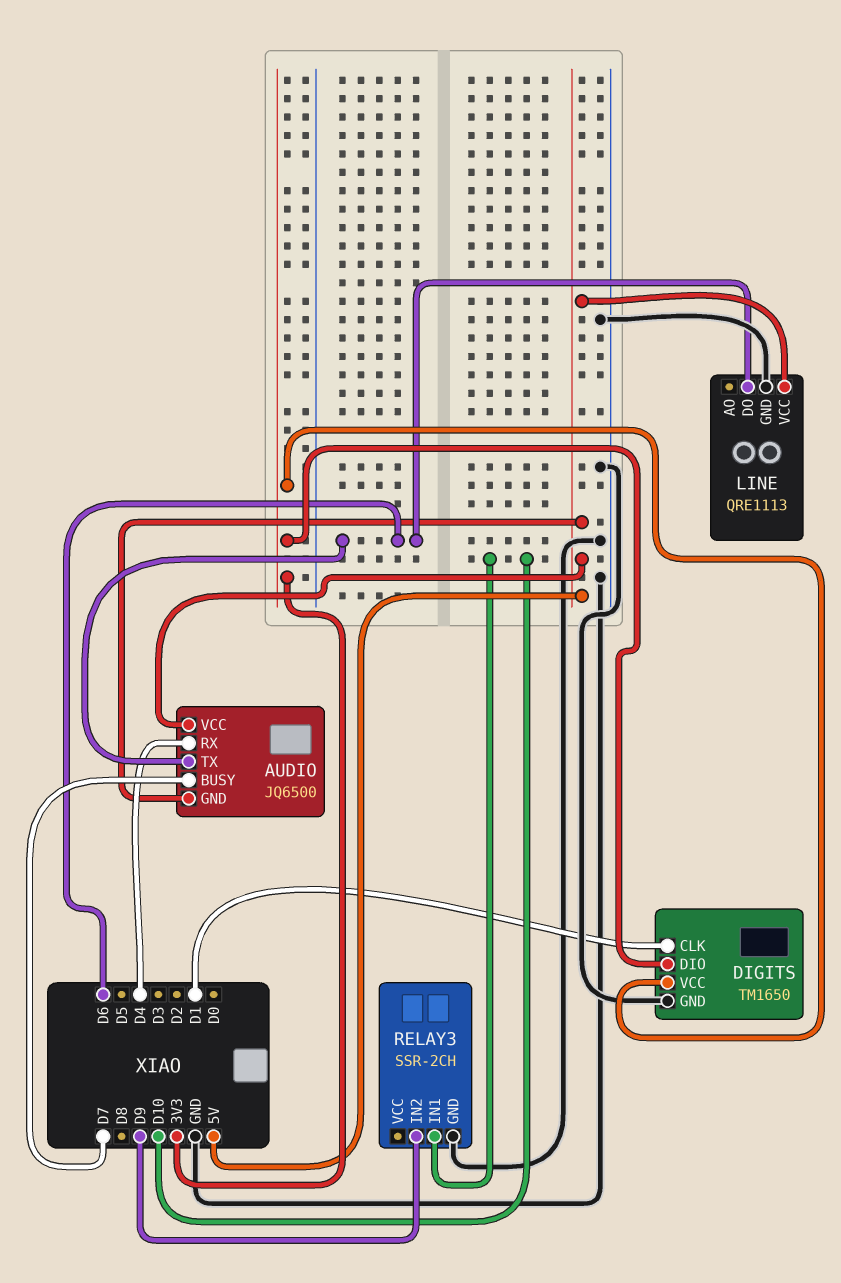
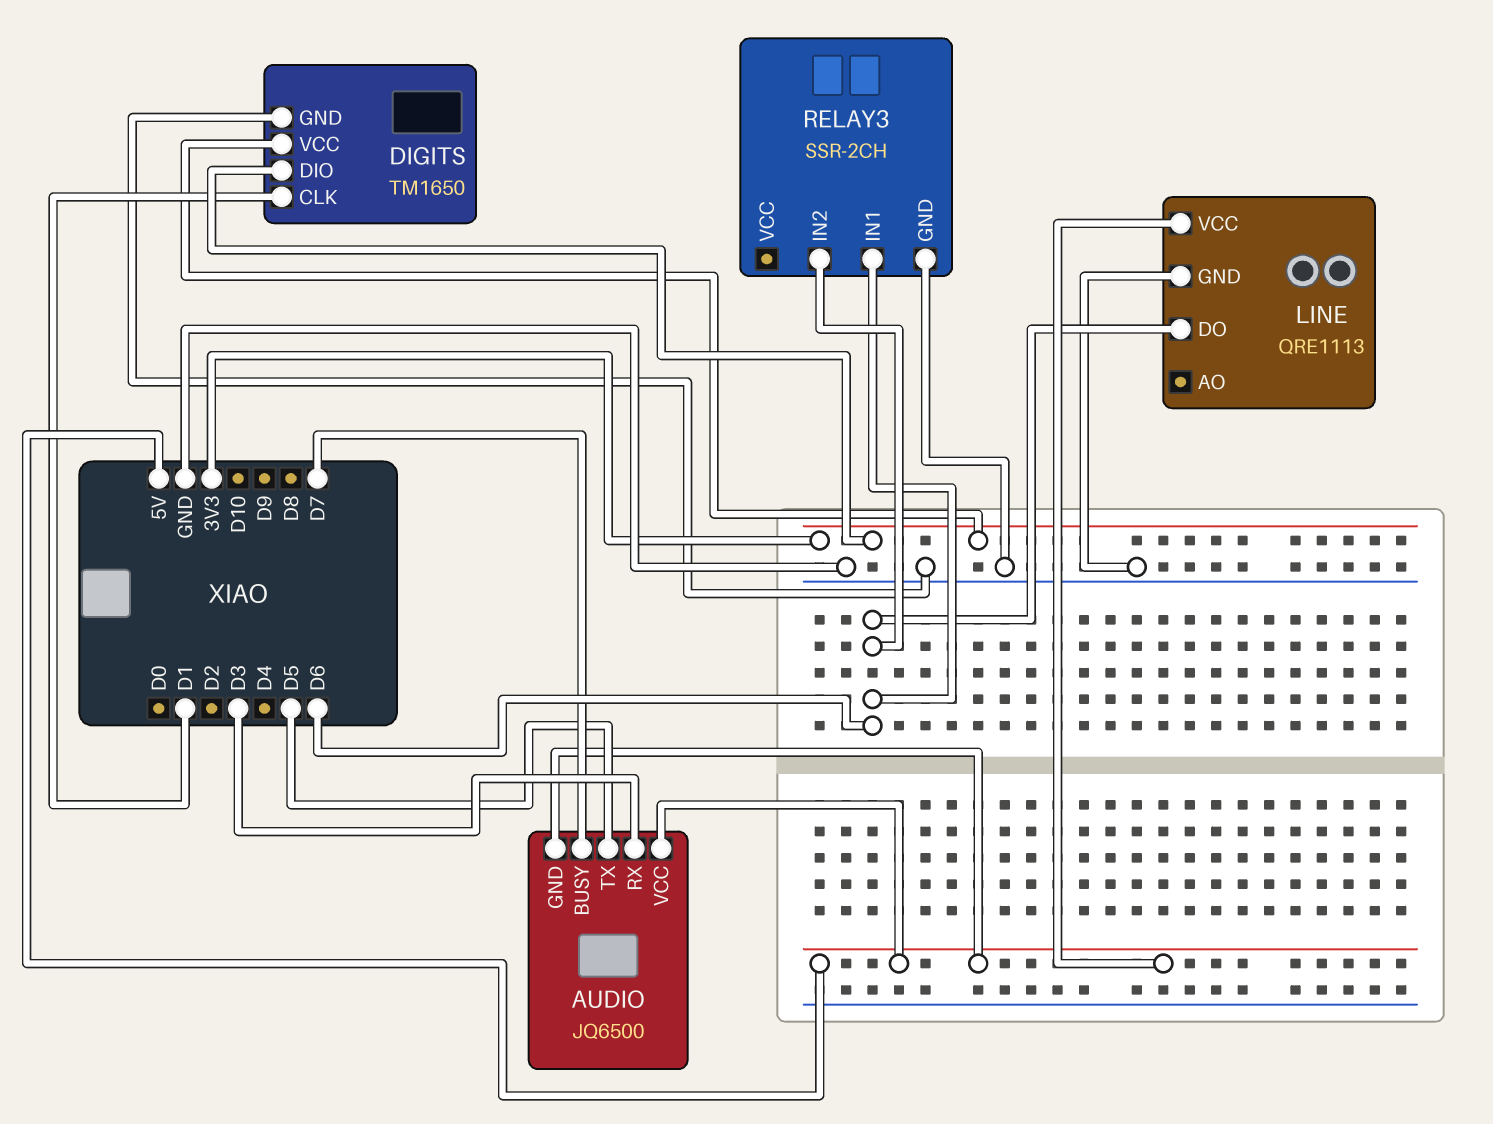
AUDIO pin RX: D4 -> D3
AUDIO pin TX: D6 -> D5
RELAY3 pin IN1: D10 -> D6
RELAY3 pin IN2: D9 -> D6

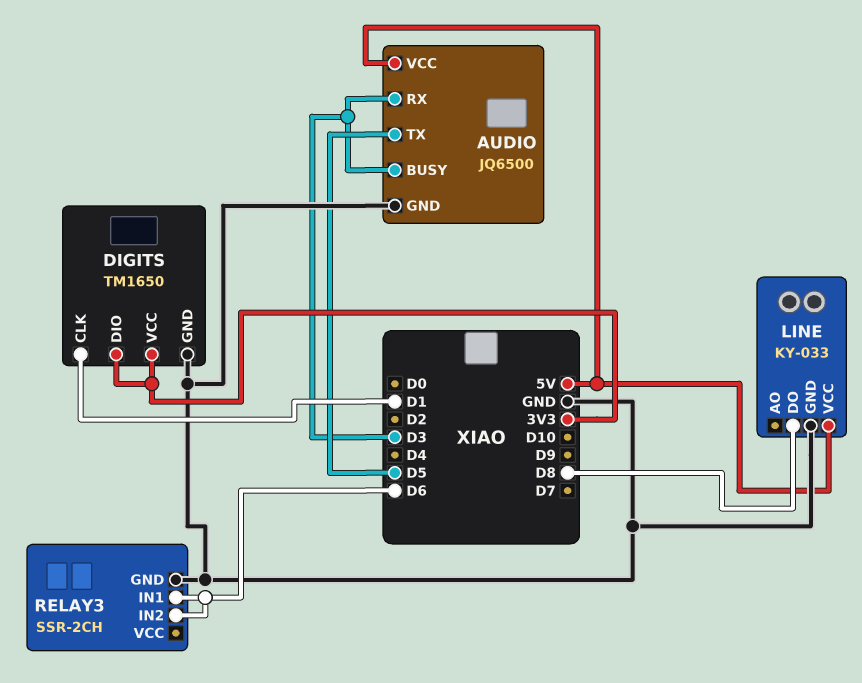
AUDIO pin BUSY: D7 -> D3
AUDIO pin GND: 5V -> GND
LINE: QRE1113 -> KY-033
LINE pin DO: D6 -> D8

